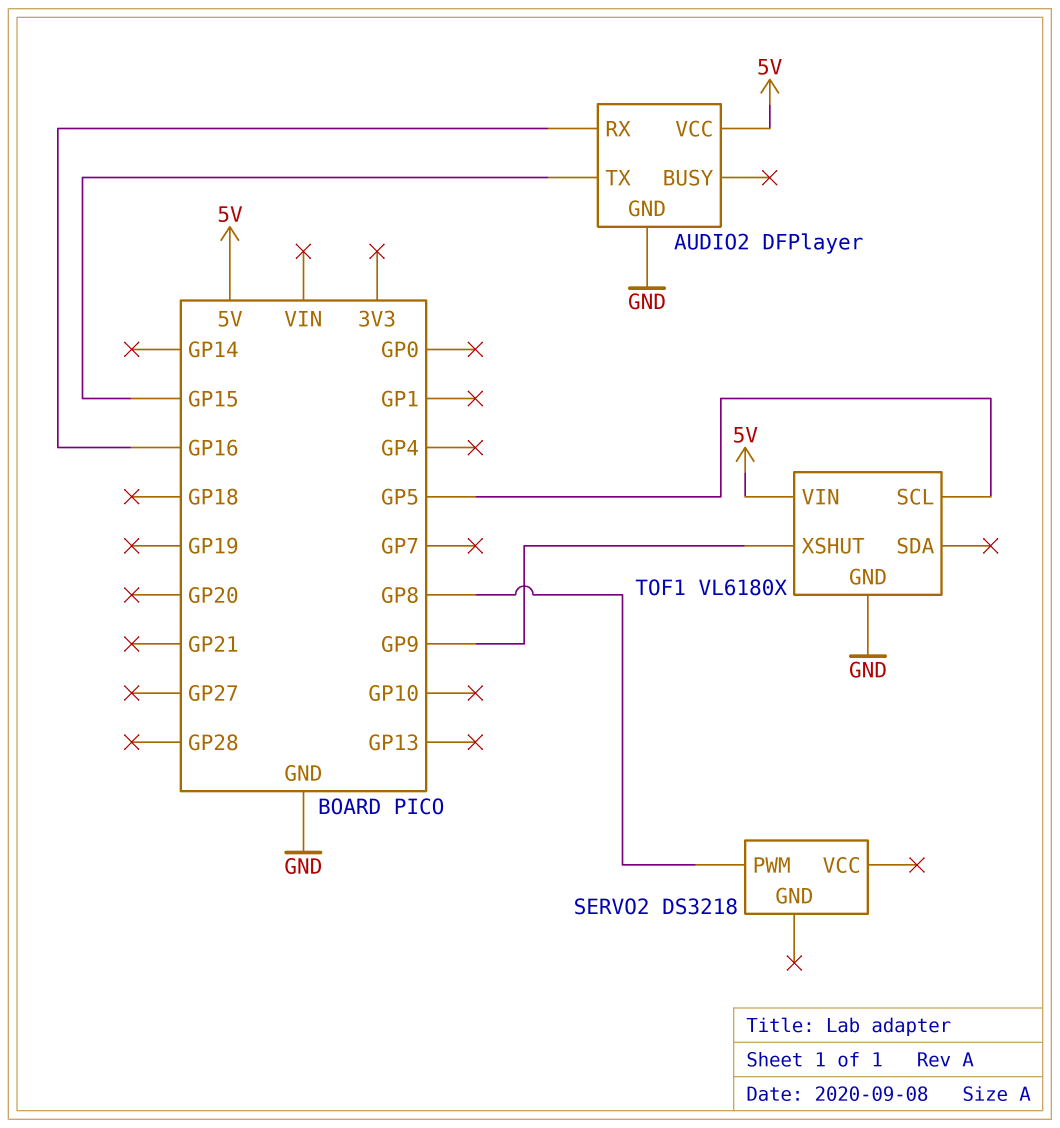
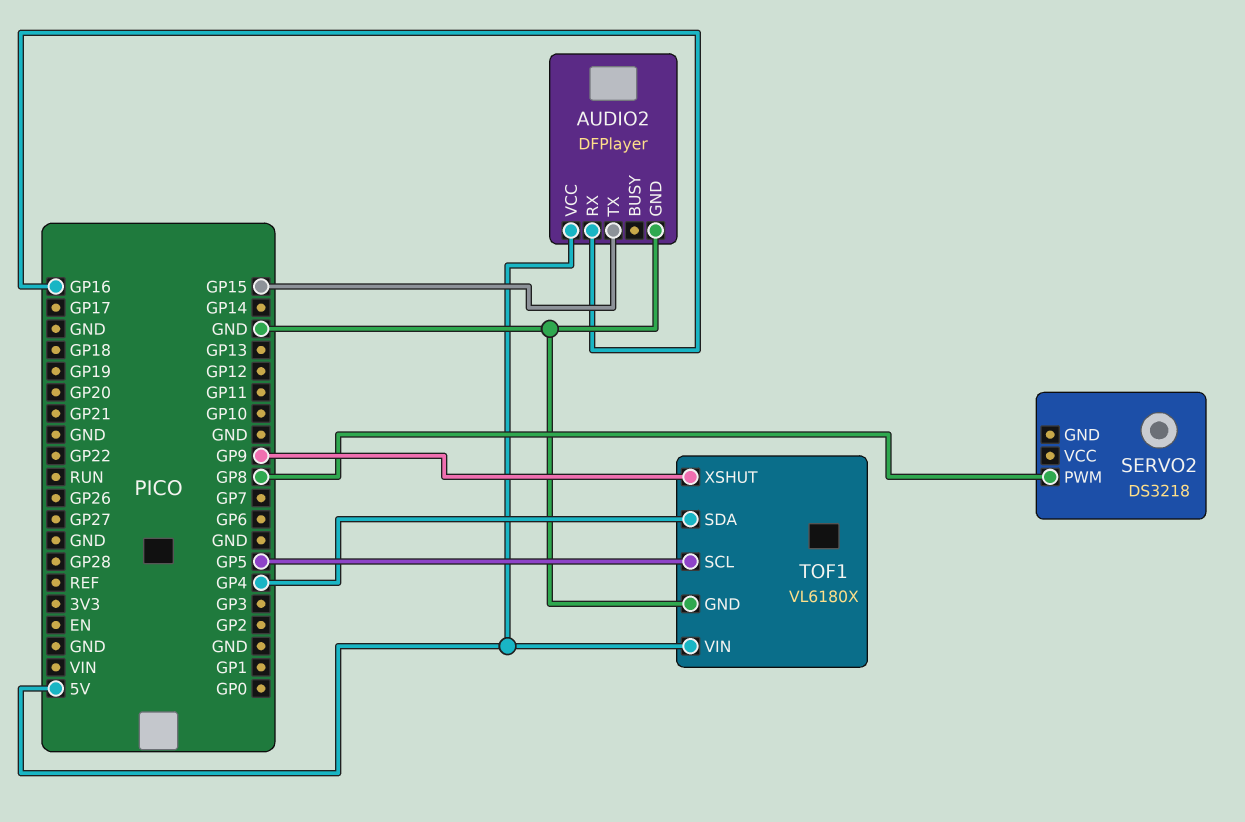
TOF1 pin SDA: none -> GP4

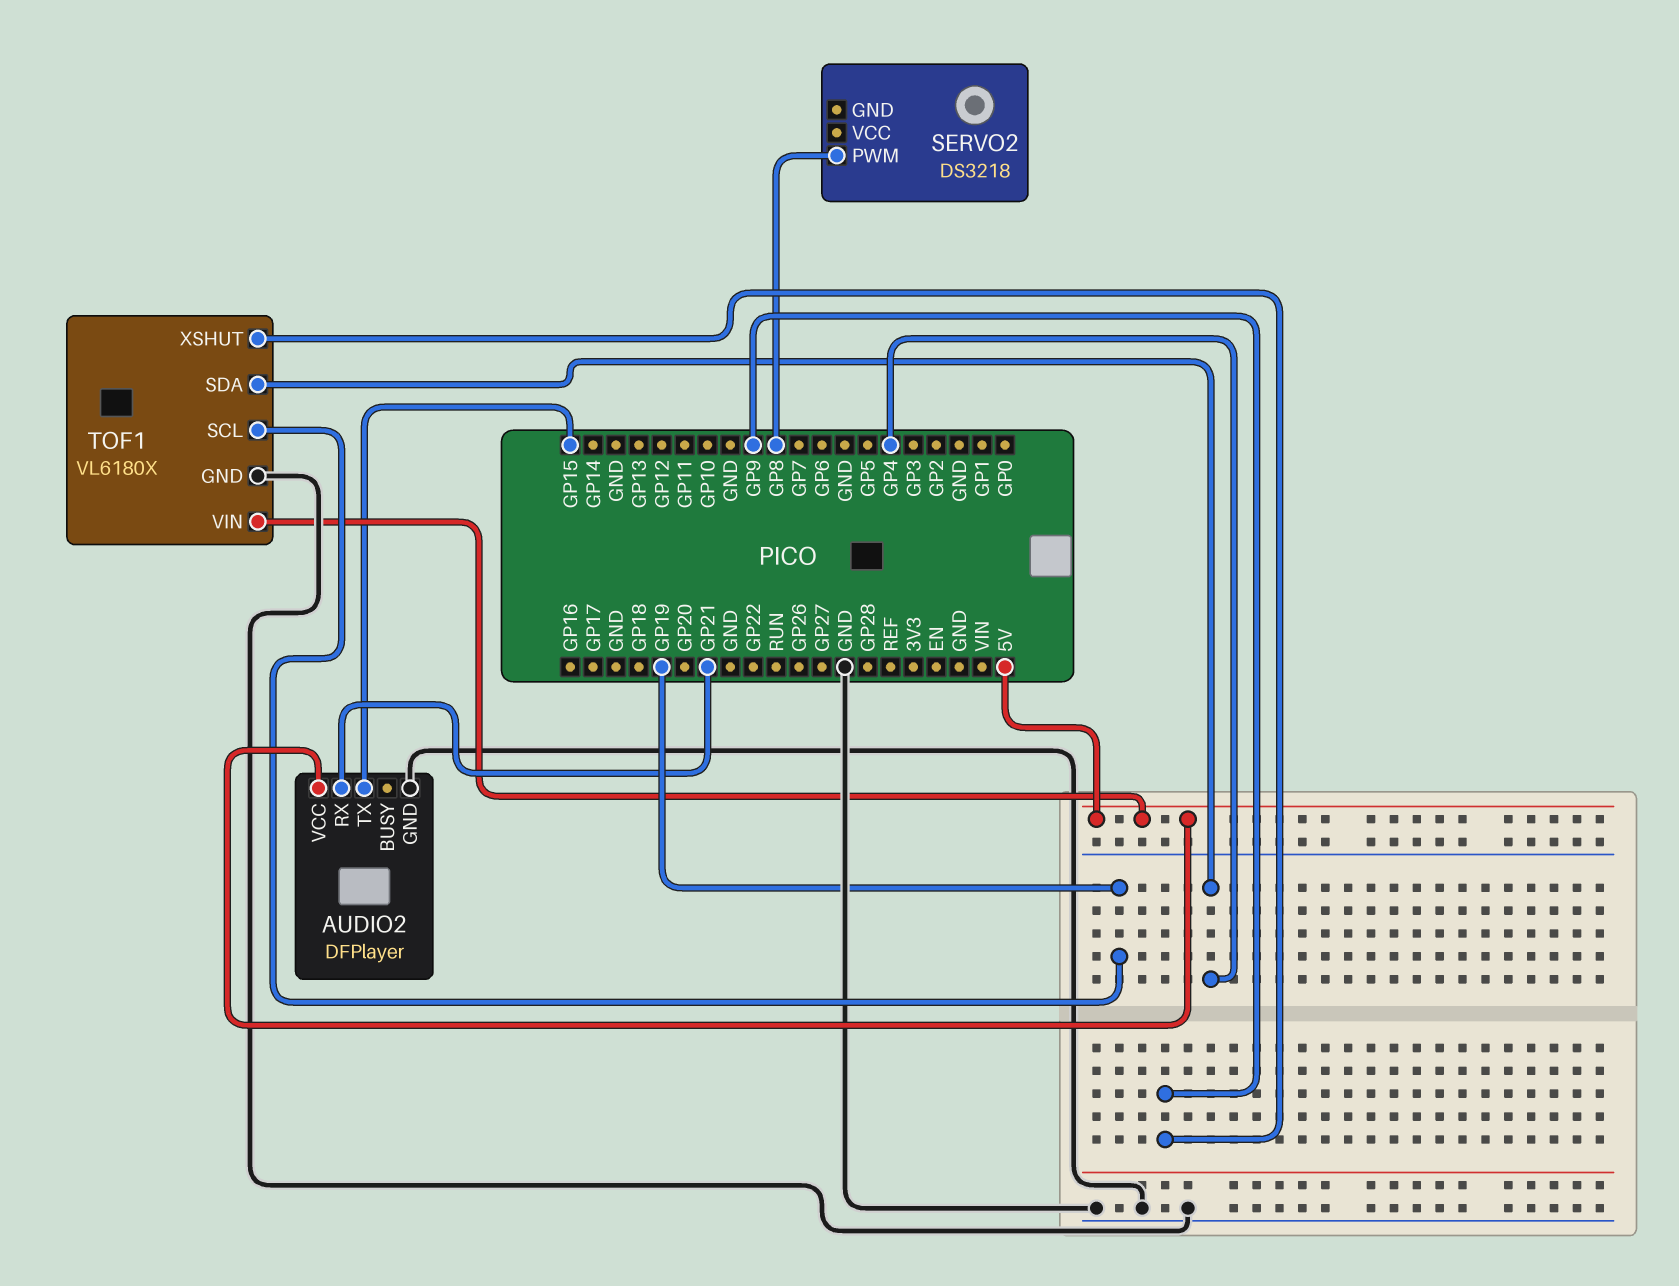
AUDIO2 pin RX: GP16 -> GP21
TOF1 pin SCL: GP5 -> GP19

